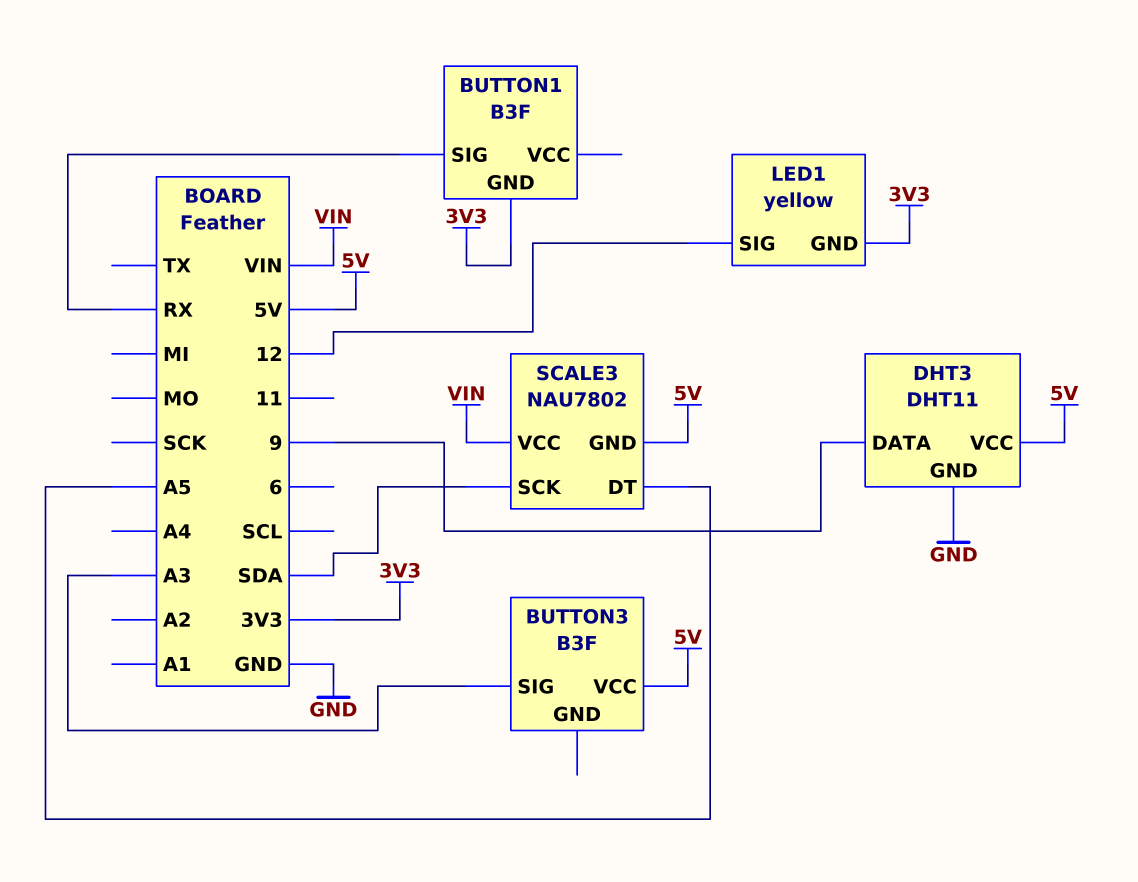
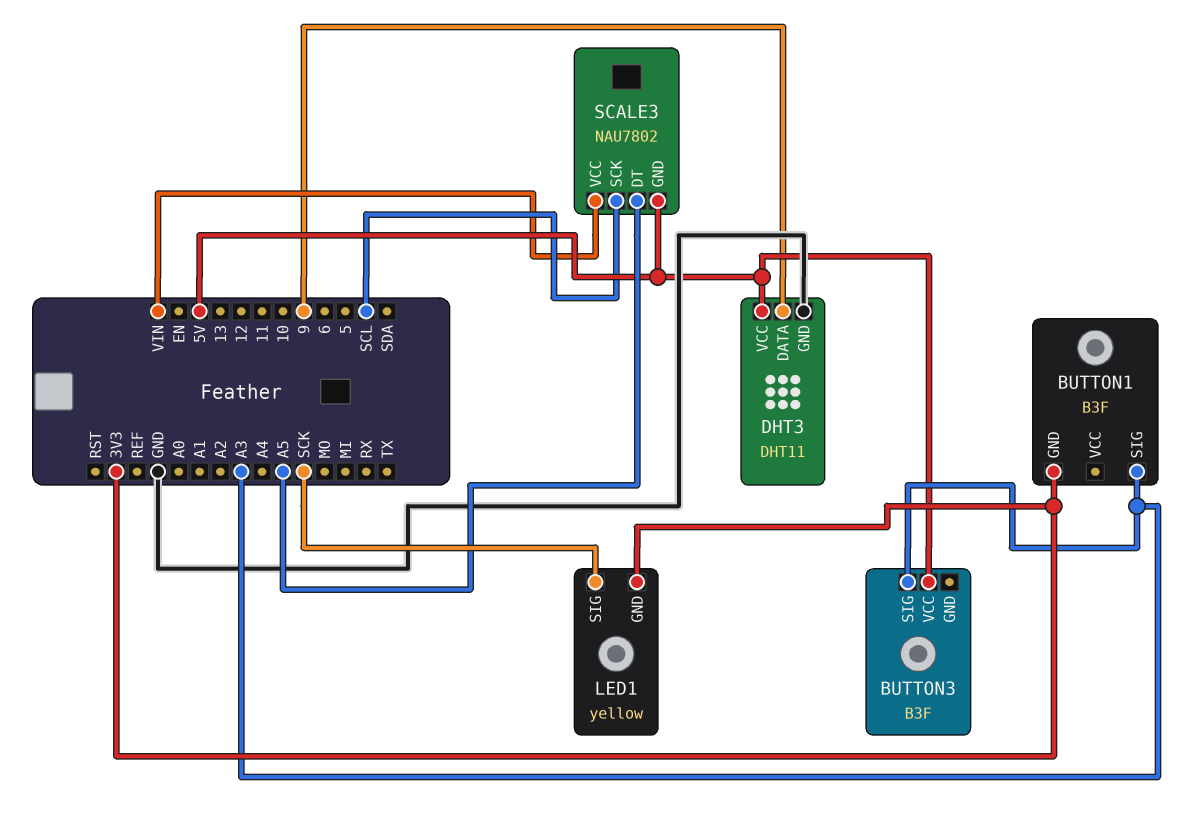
BUTTON1 pin SIG: RX -> A3
LED1 pin SIG: 12 -> SCK
SCALE3 pin SCK: SDA -> SCL

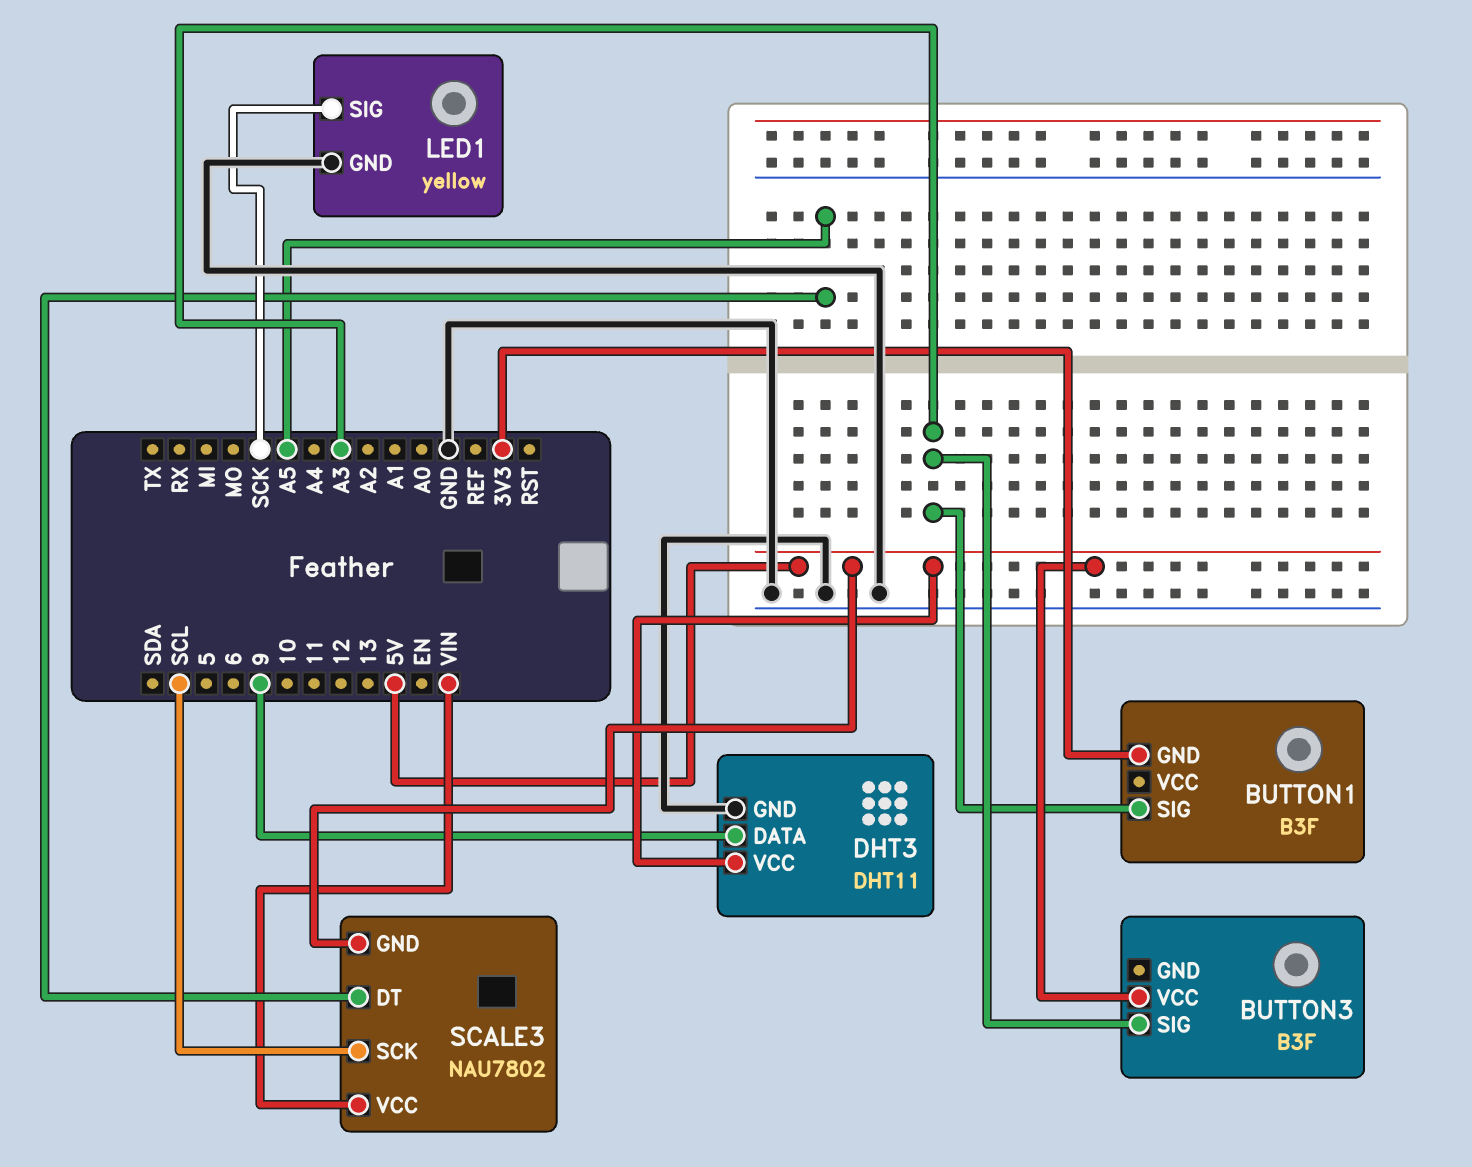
LED1 pin GND: 3V3 -> GND

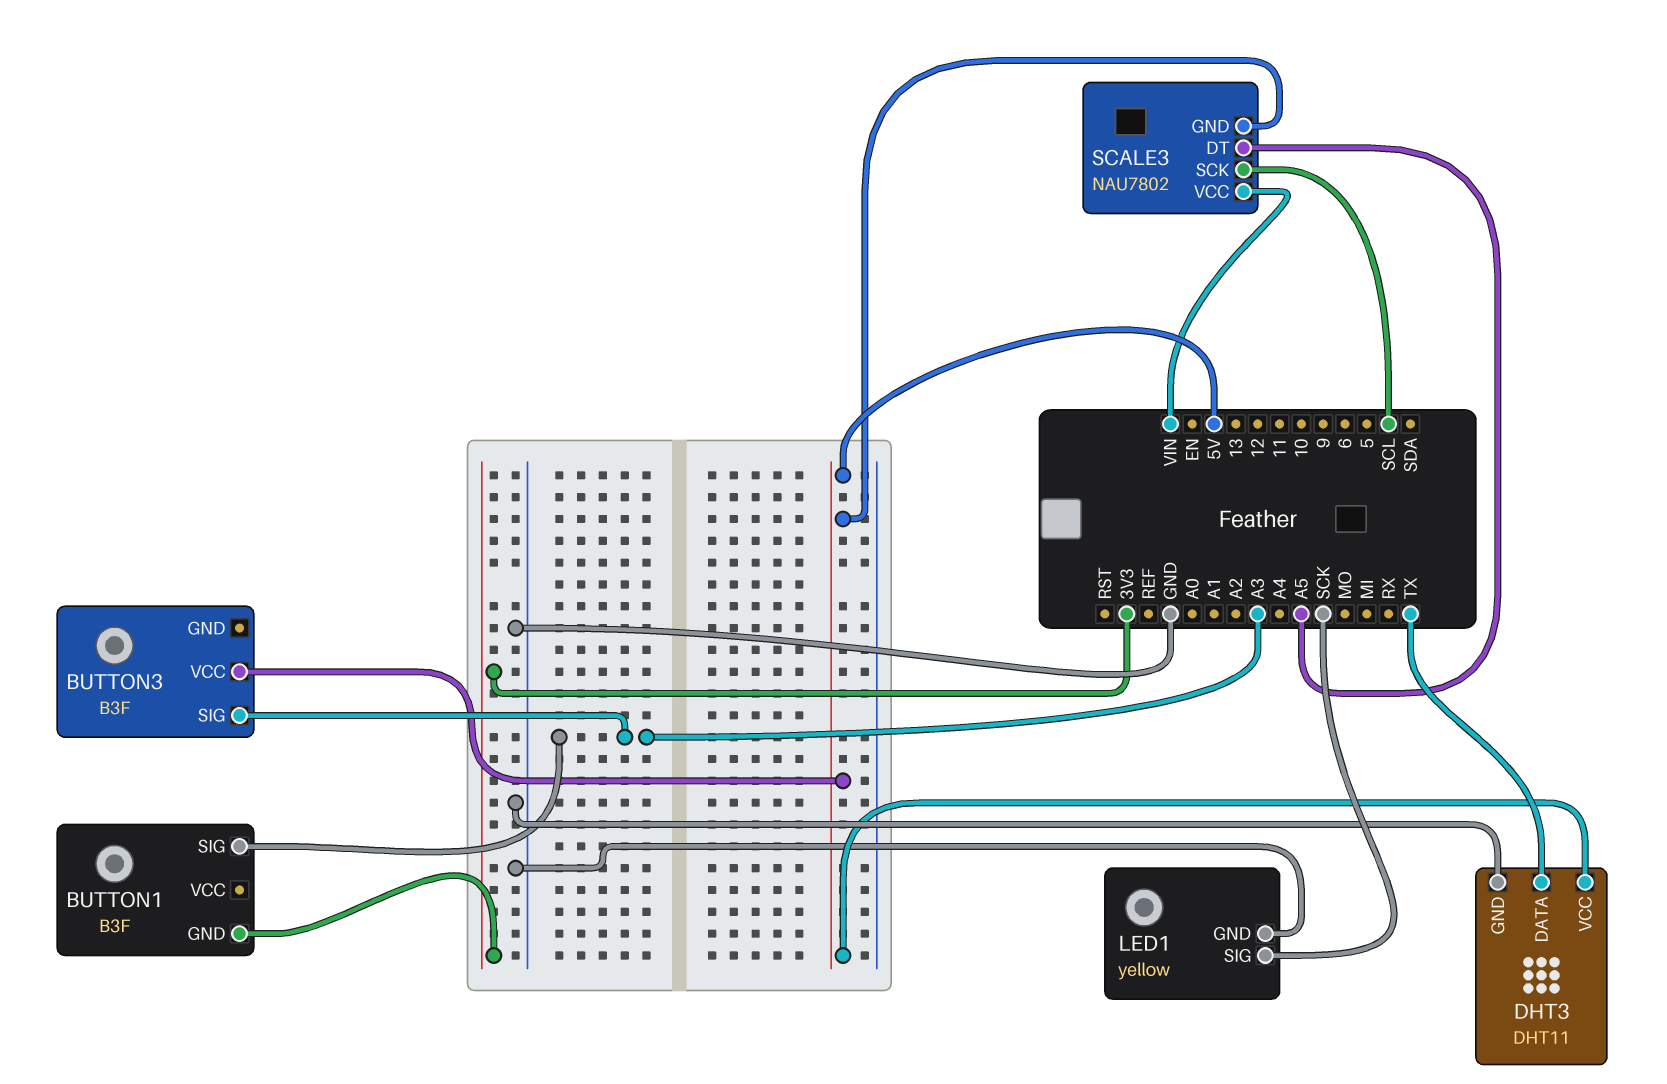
DHT3 pin DATA: 9 -> TX

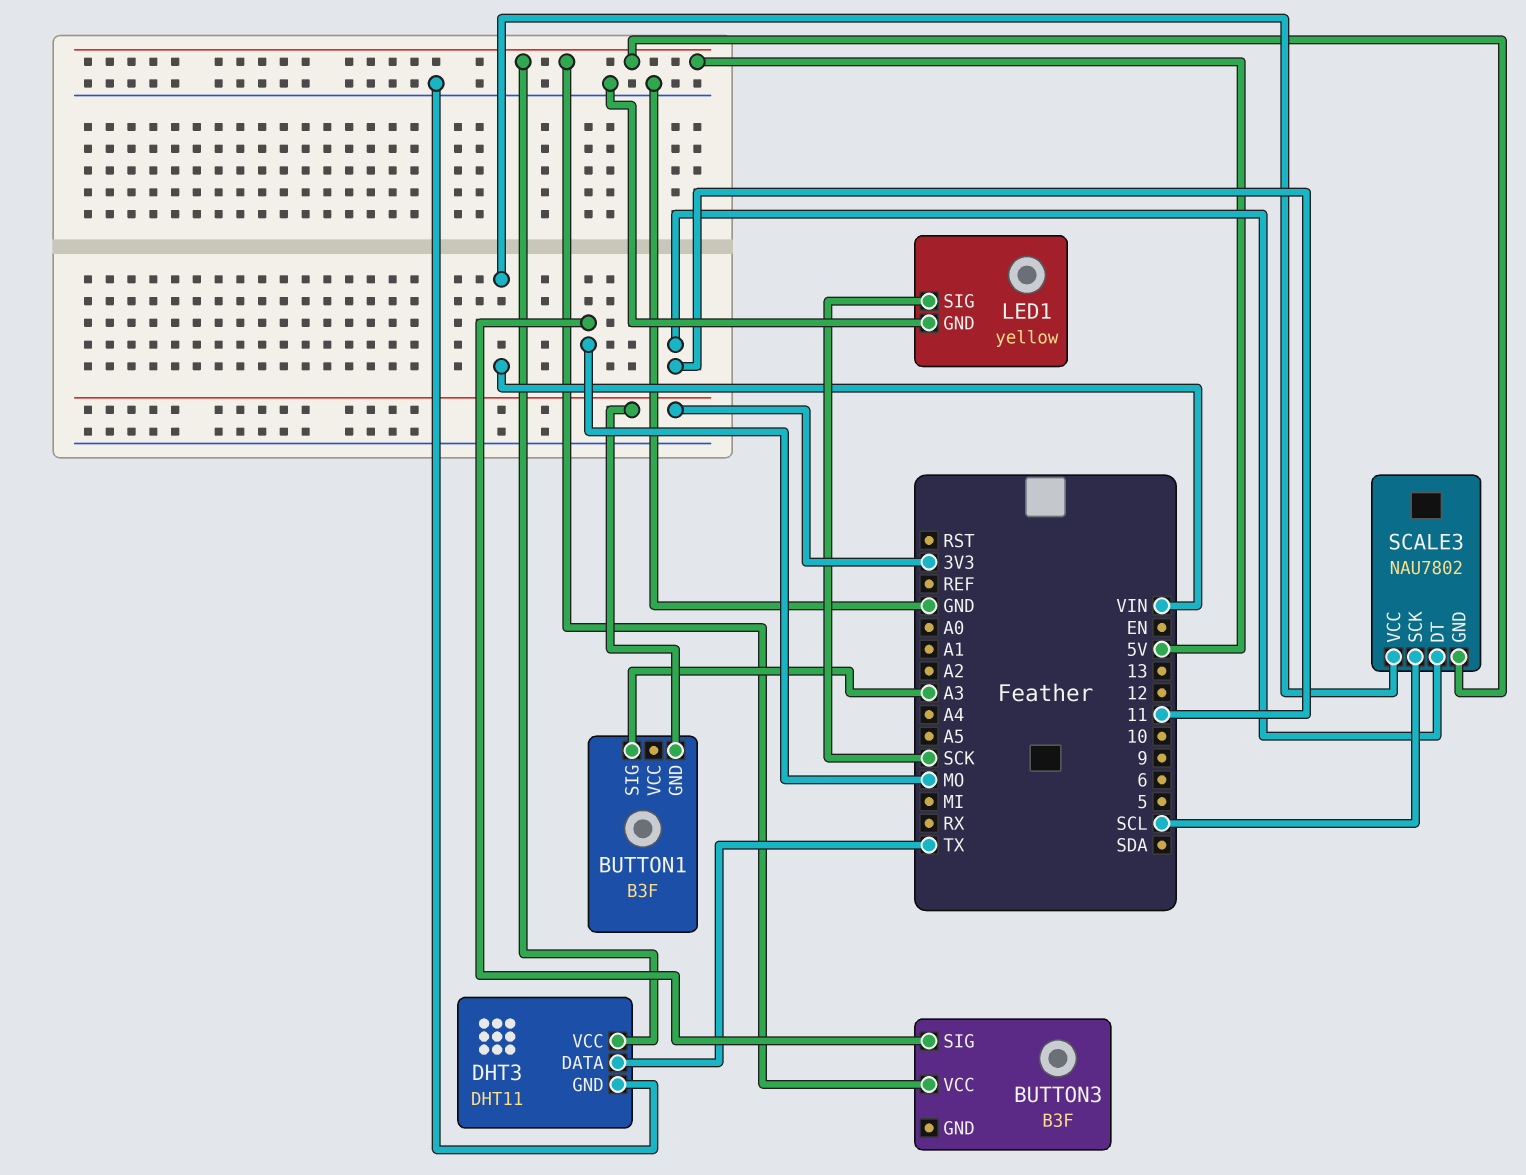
BUTTON3 pin SIG: A3 -> MO
SCALE3 pin DT: A5 -> 11

